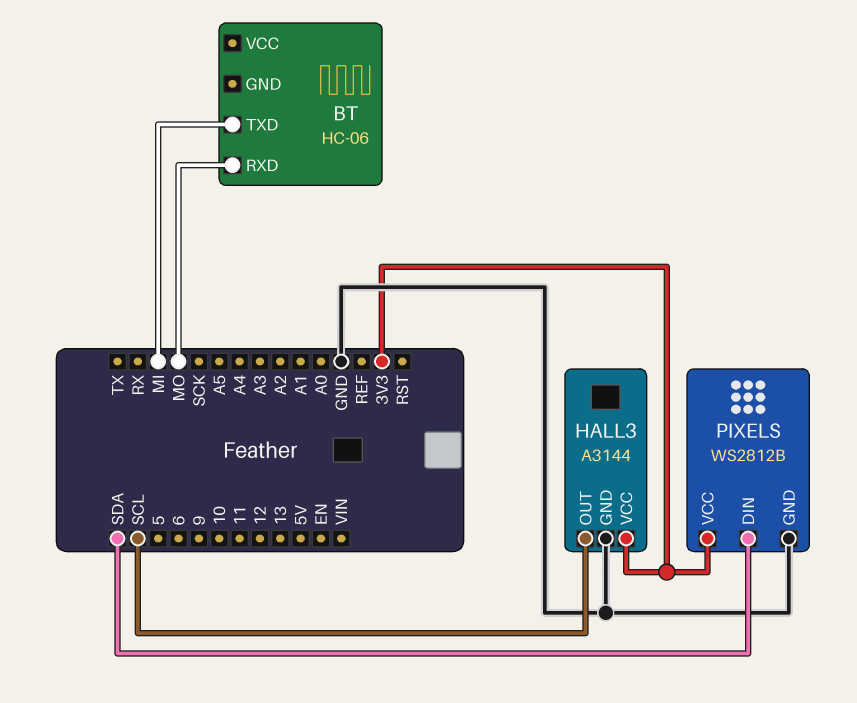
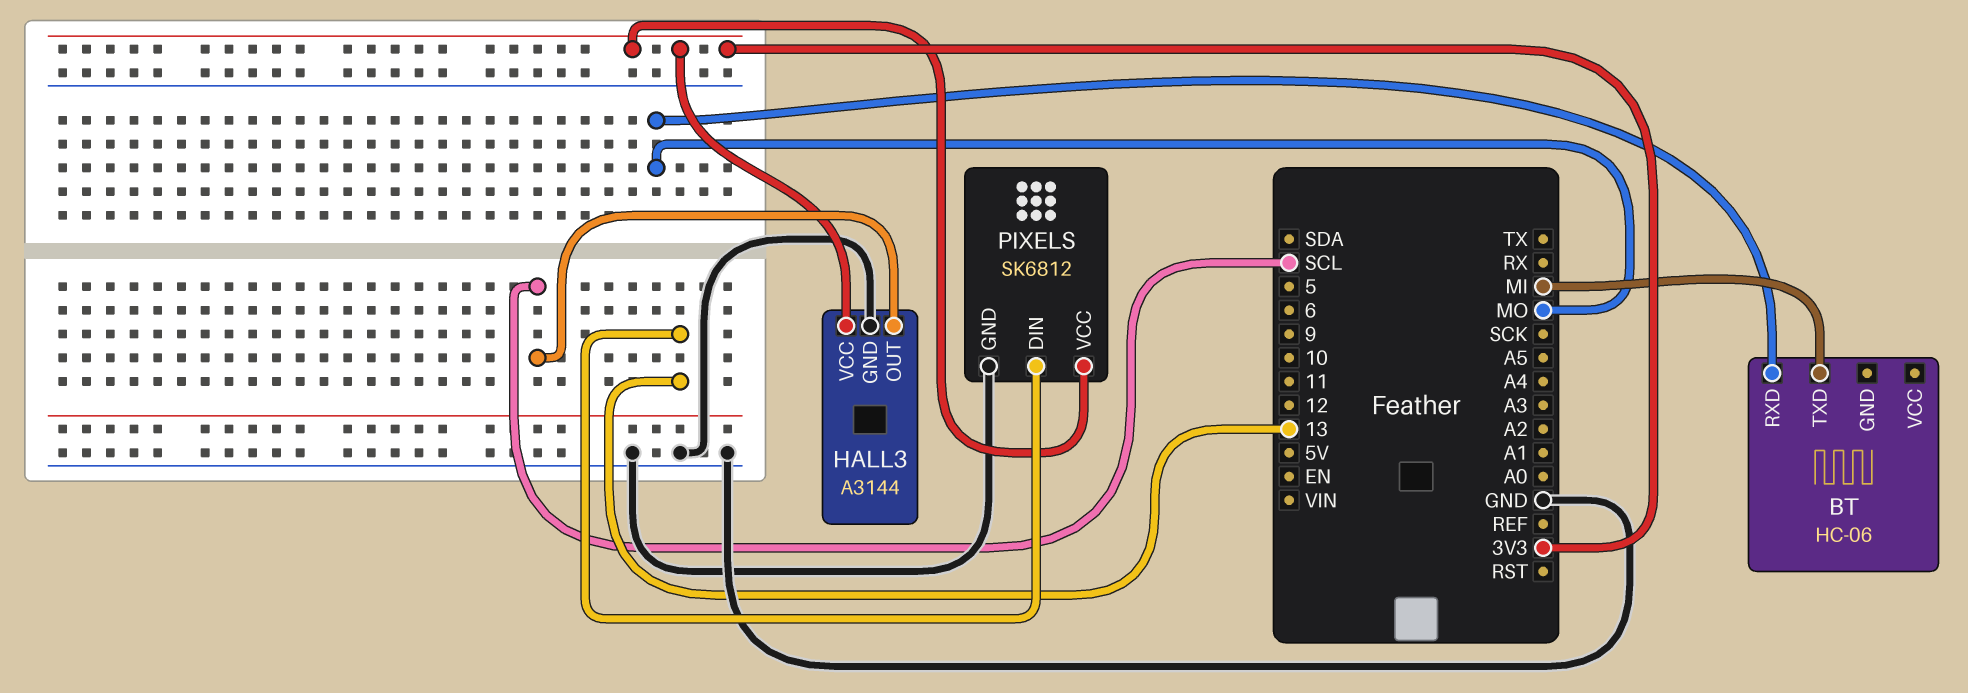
PIXELS: WS2812B -> SK6812
PIXELS pin DIN: SDA -> 13

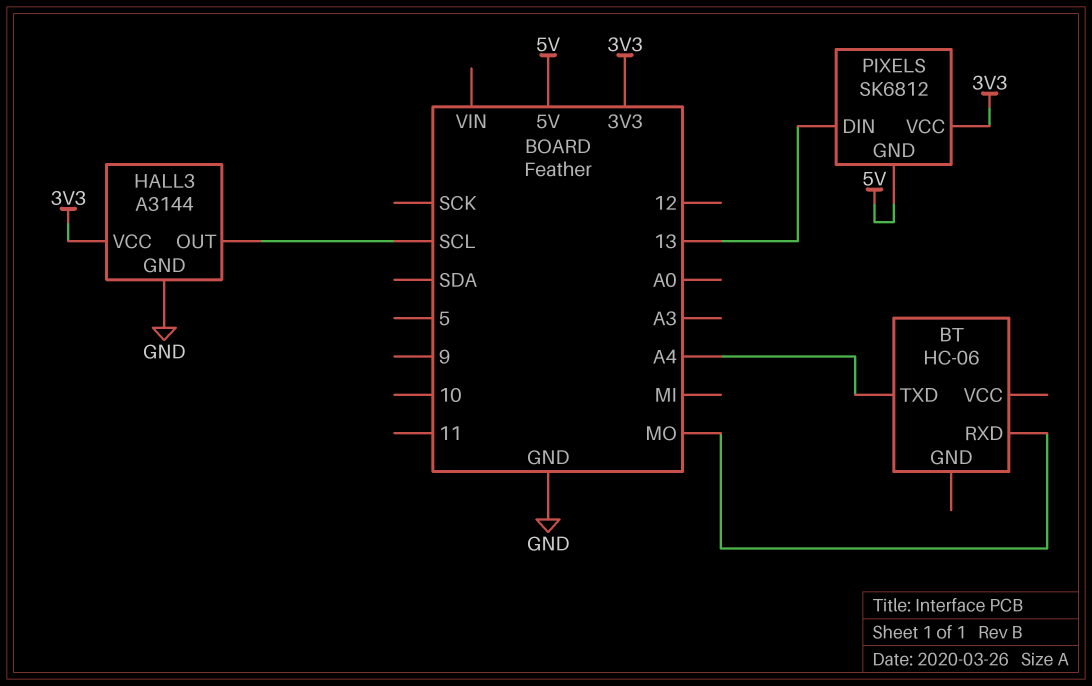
BT pin TXD: MI -> A4
PIXELS pin GND: GND -> 5V

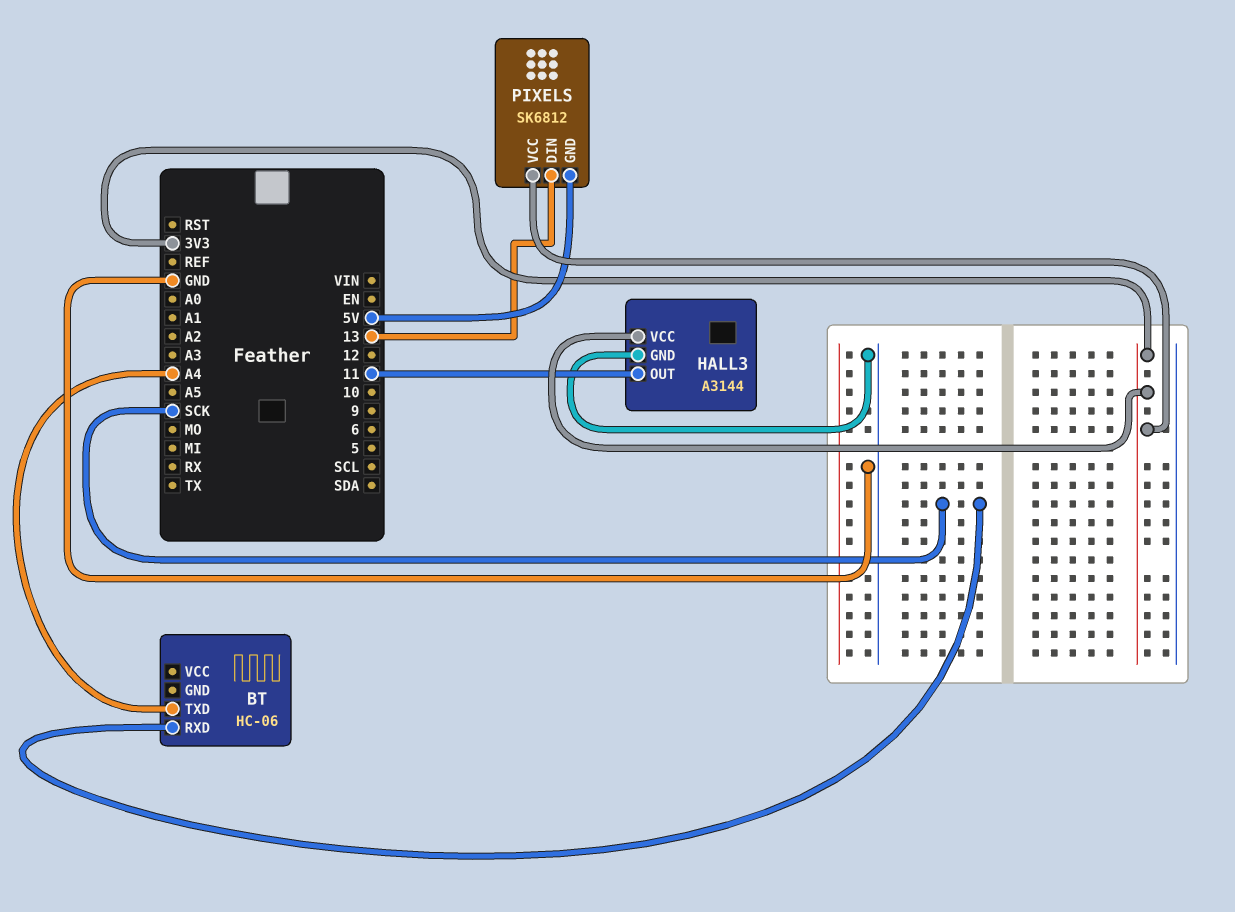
BT pin RXD: MO -> SCK
HALL3 pin OUT: SCL -> 11

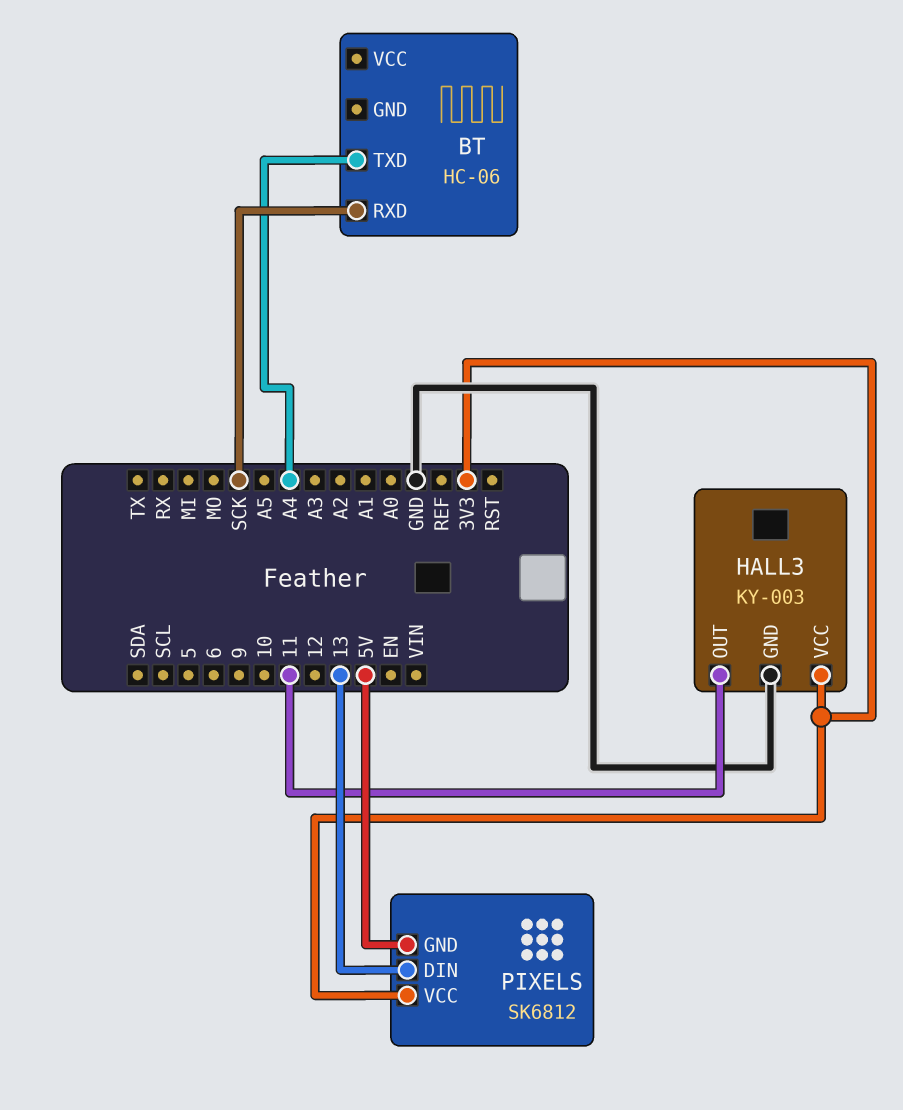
HALL3: A3144 -> KY-003

